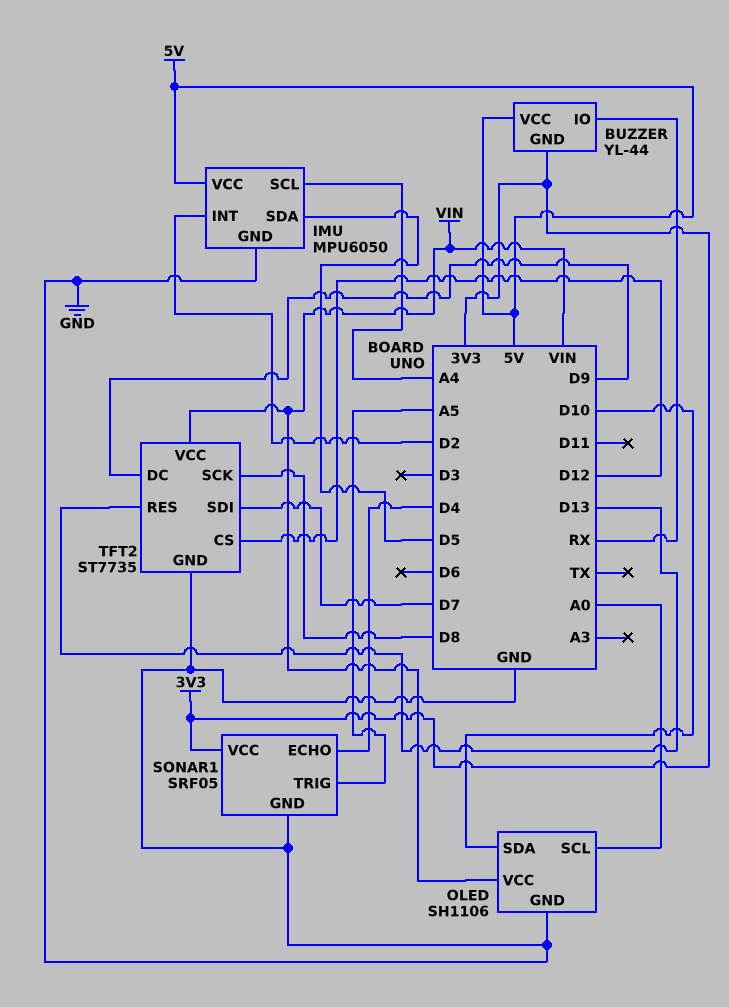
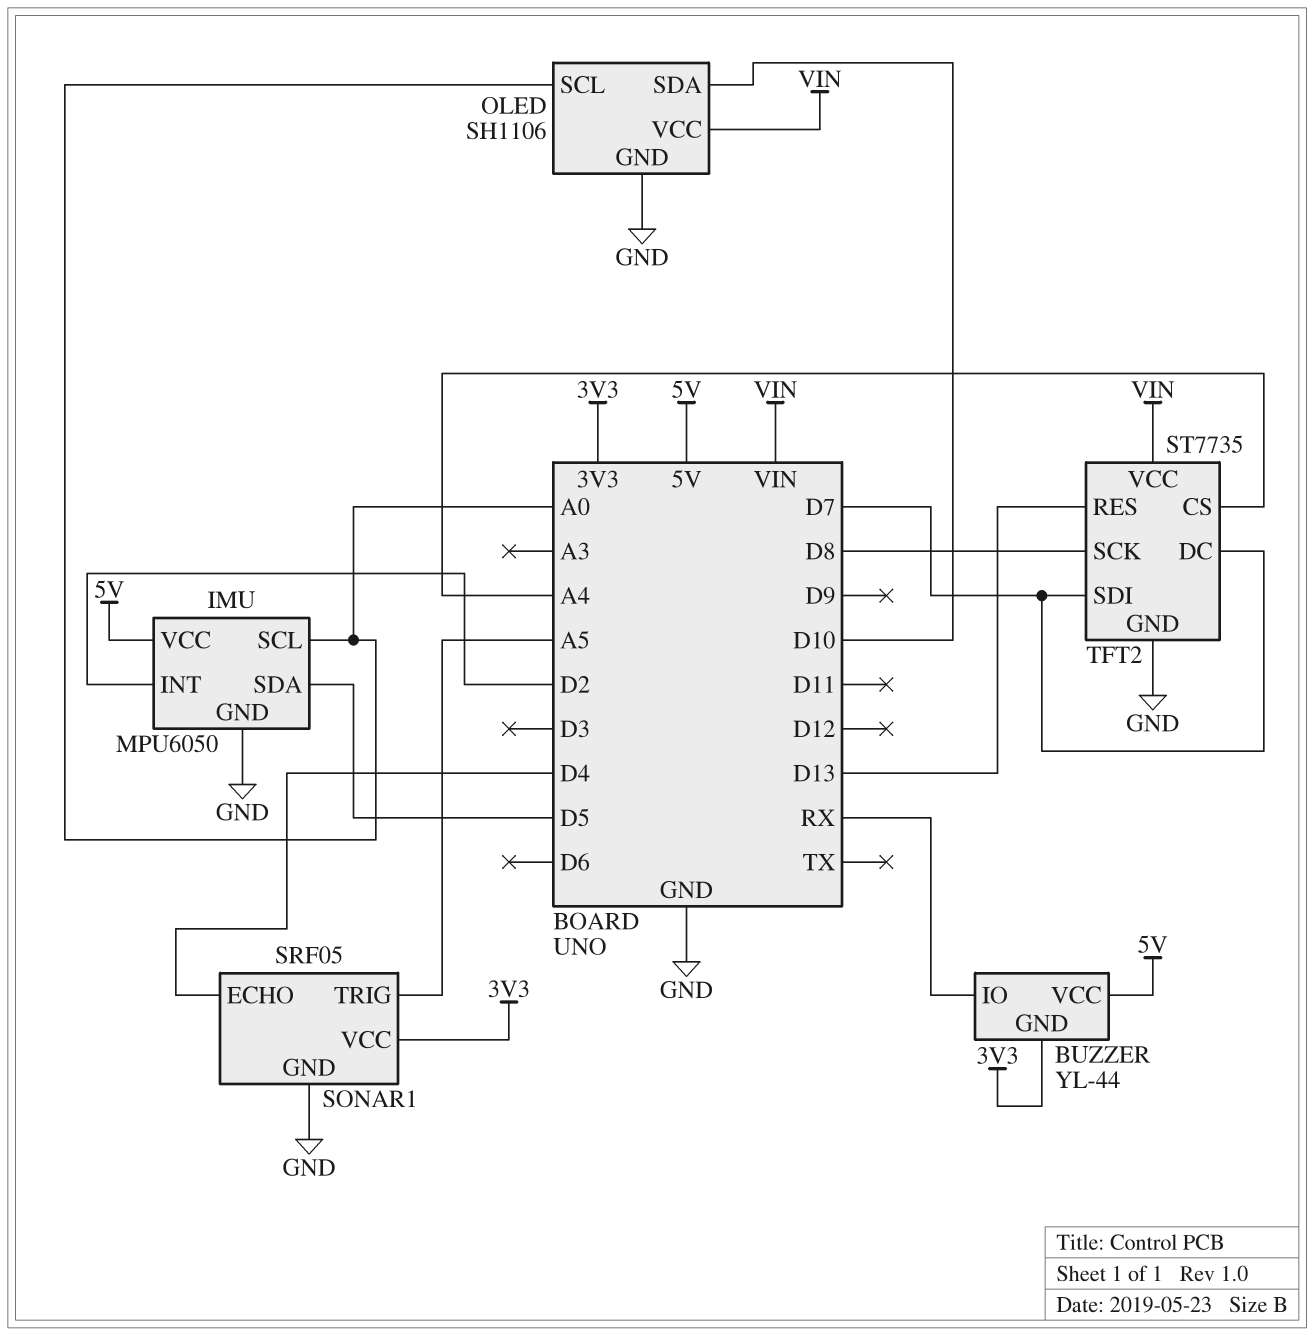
IMU pin SCL: A4 -> A0
TFT2 pin CS: D12 -> A4
TFT2 pin DC: D9 -> D7

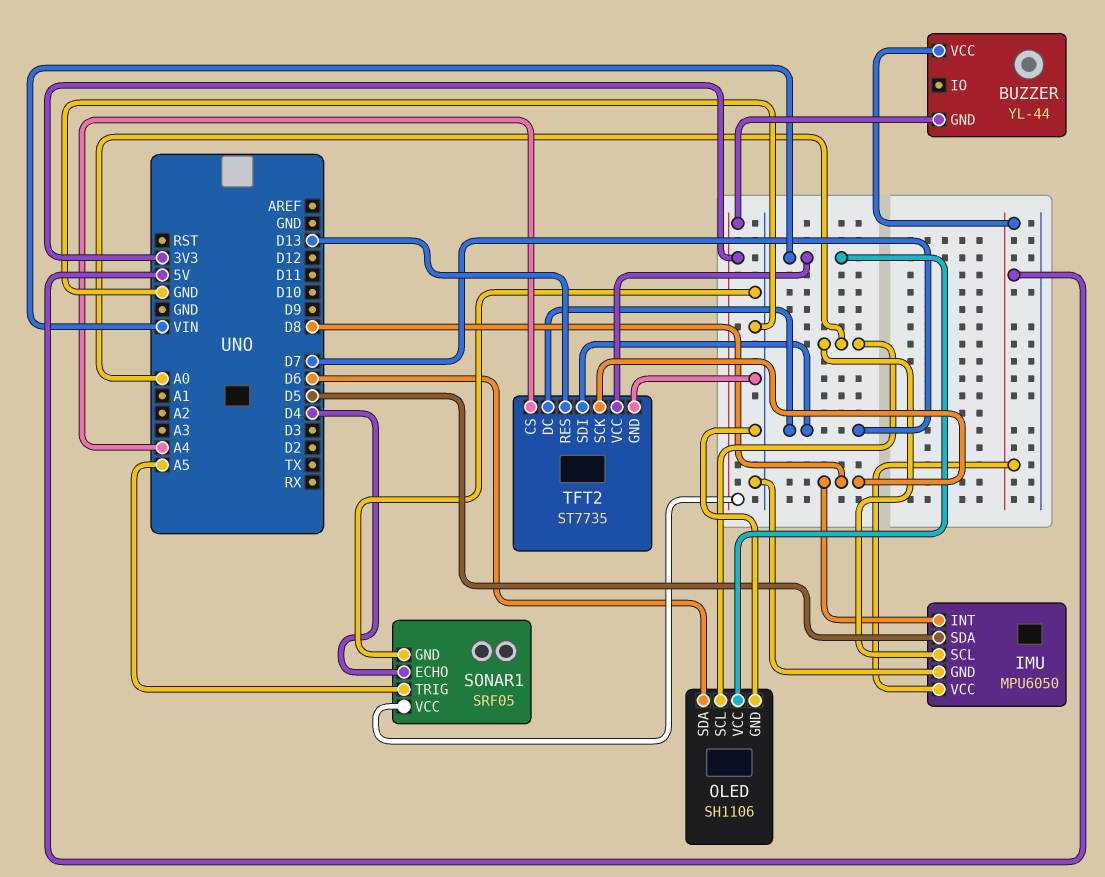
BUZZER pin IO: RX -> none
IMU pin INT: D2 -> D8
OLED pin SDA: D10 -> D6

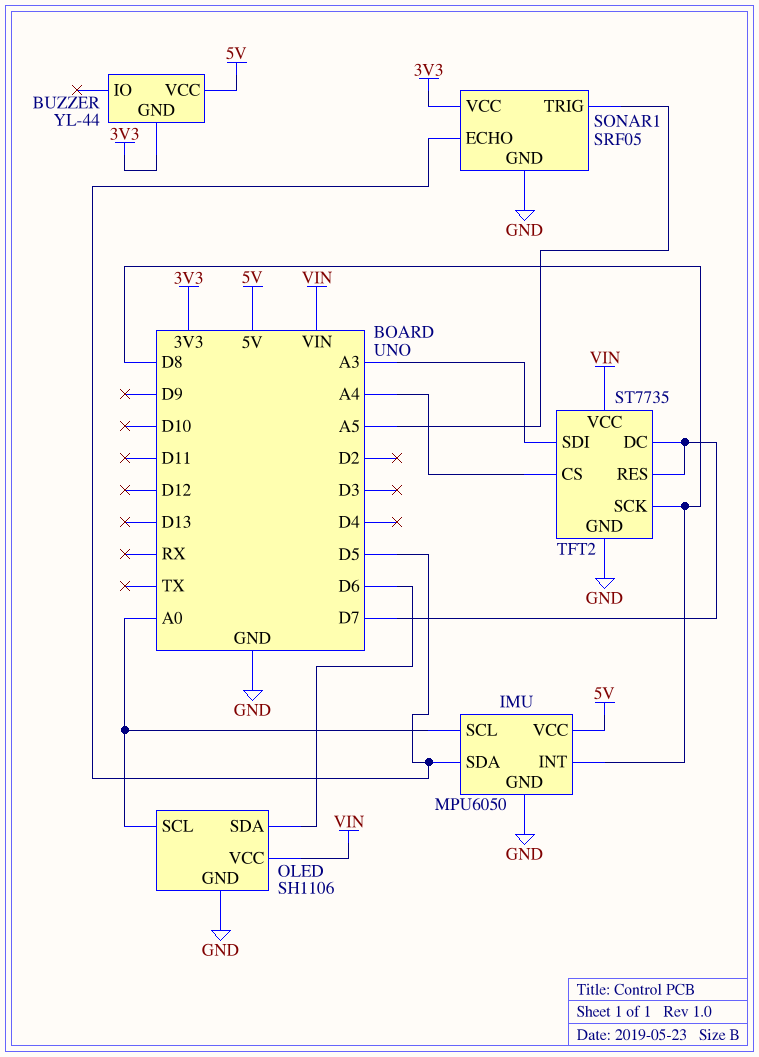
SONAR1 pin ECHO: D4 -> D5
TFT2 pin RES: D13 -> D7
TFT2 pin SDI: D7 -> A3

